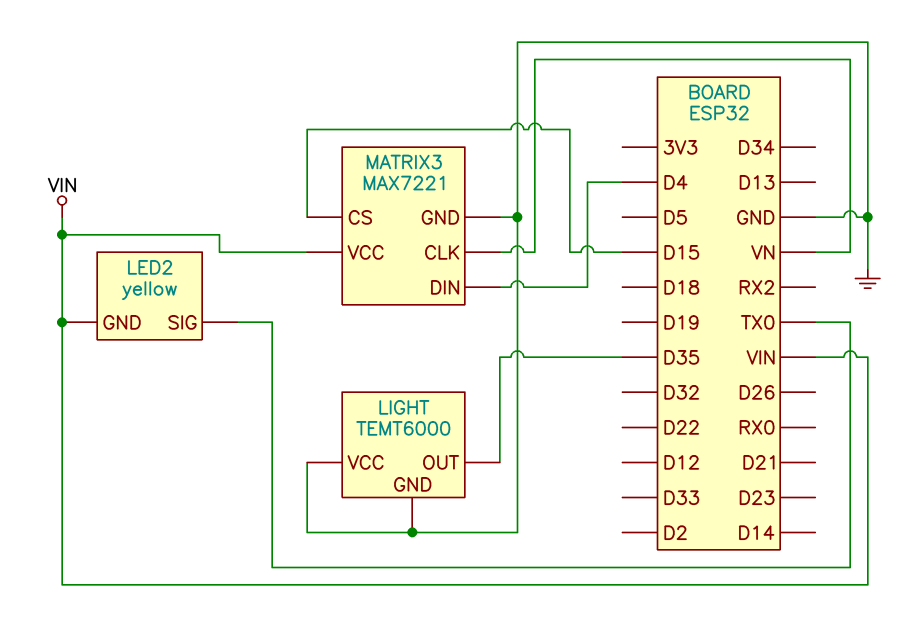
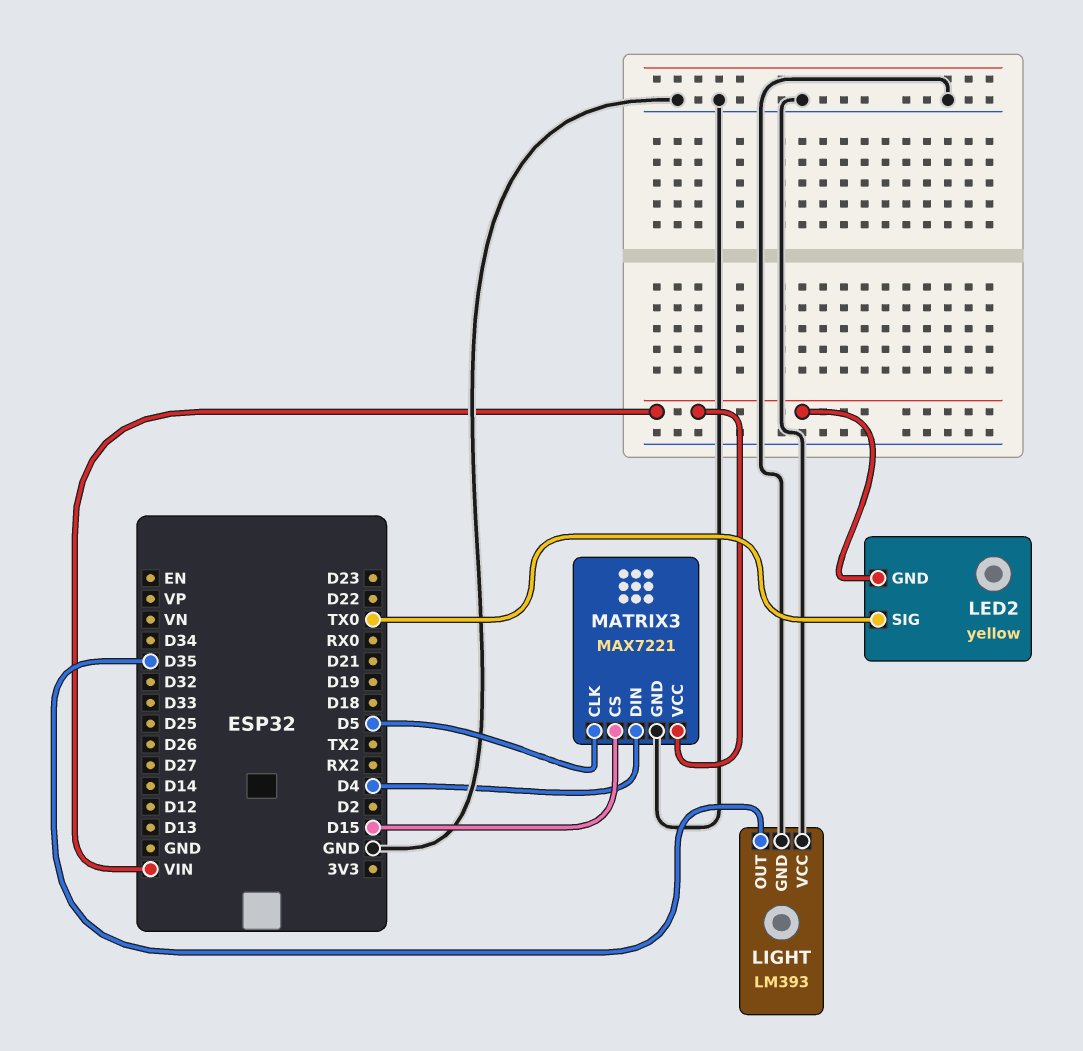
LIGHT: TEMT6000 -> LM393
MATRIX3 pin CLK: VN -> D5

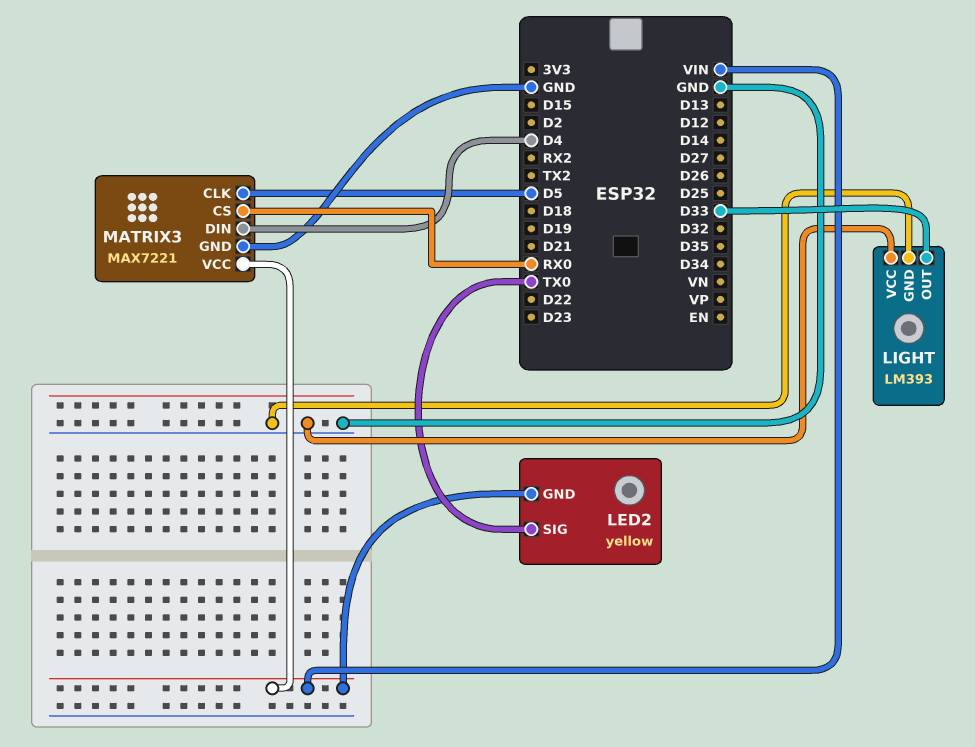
LIGHT pin OUT: D35 -> D33
MATRIX3 pin CS: D15 -> RX0

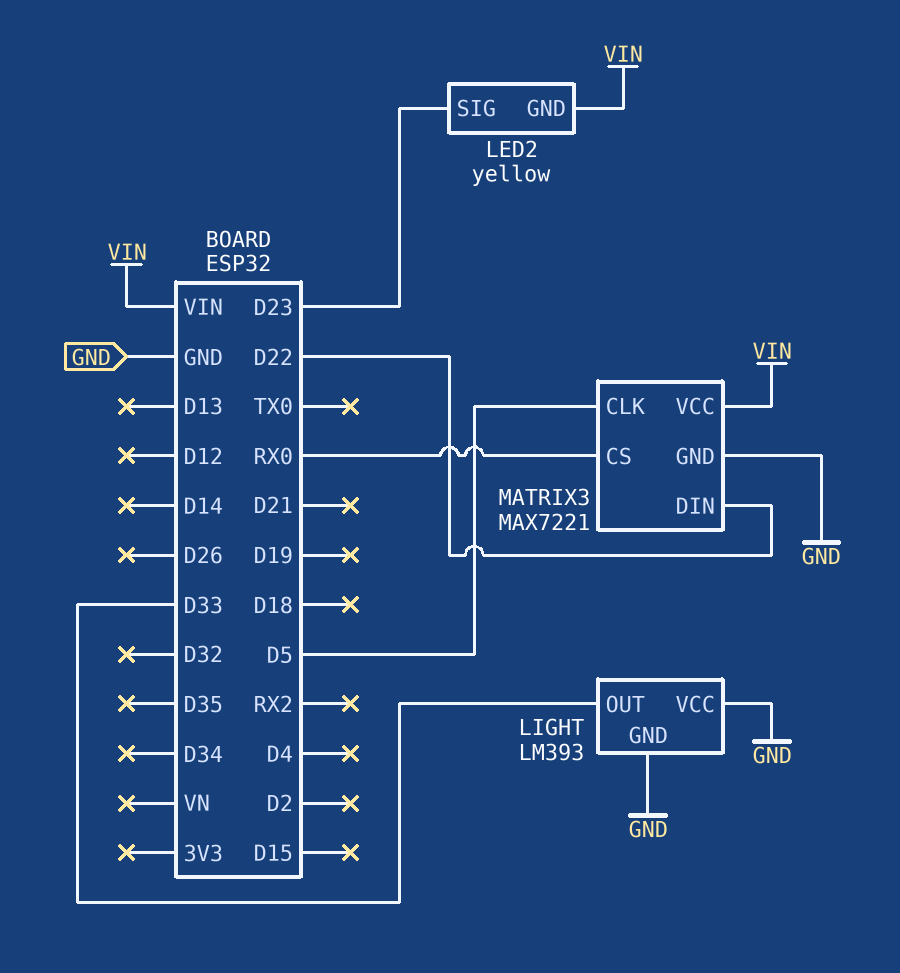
LED2 pin SIG: TX0 -> D23
MATRIX3 pin DIN: D4 -> D22

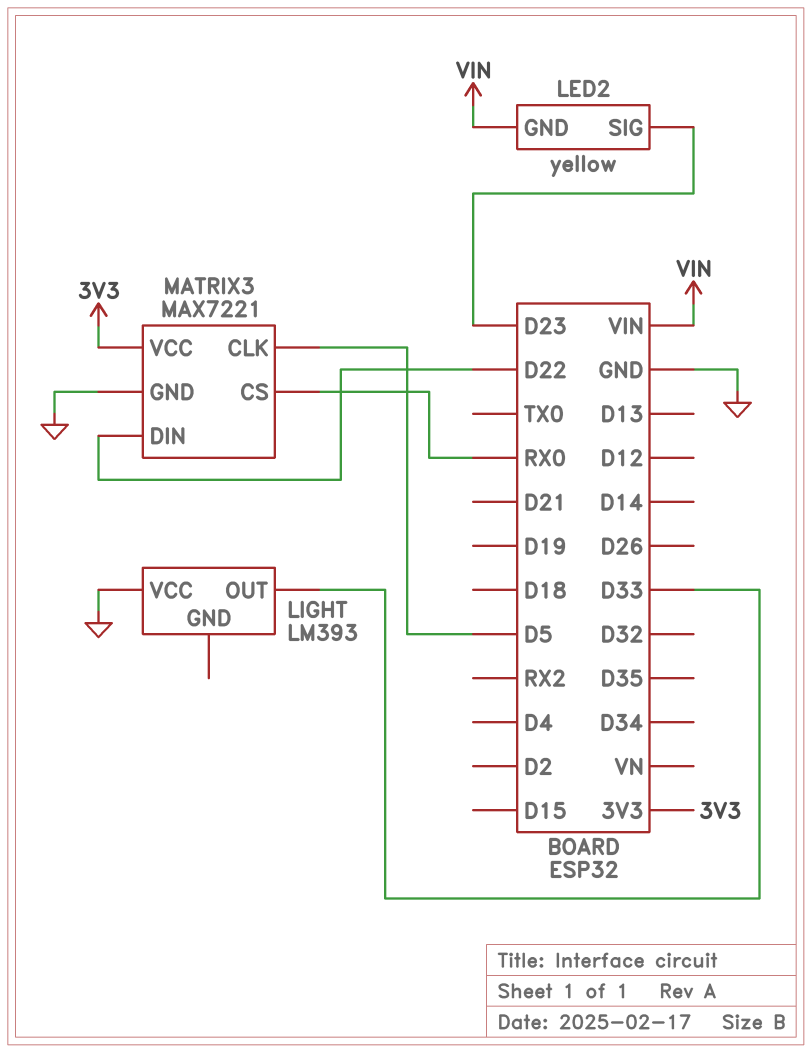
LIGHT pin GND: GND -> none
MATRIX3 pin VCC: VIN -> 3V3

